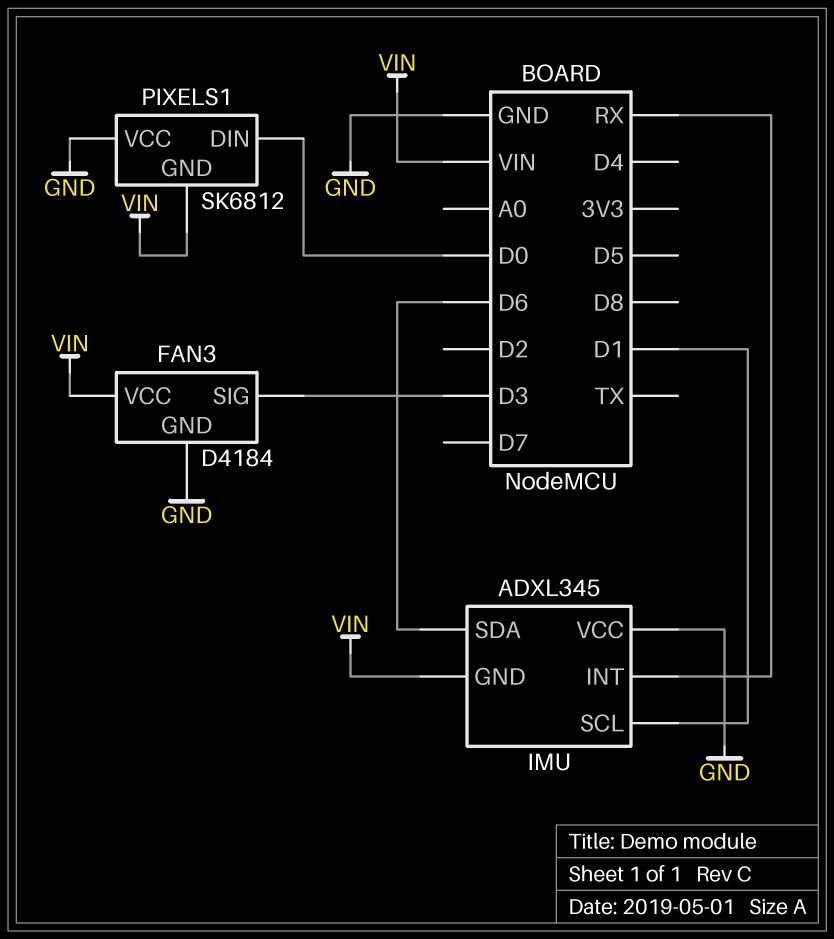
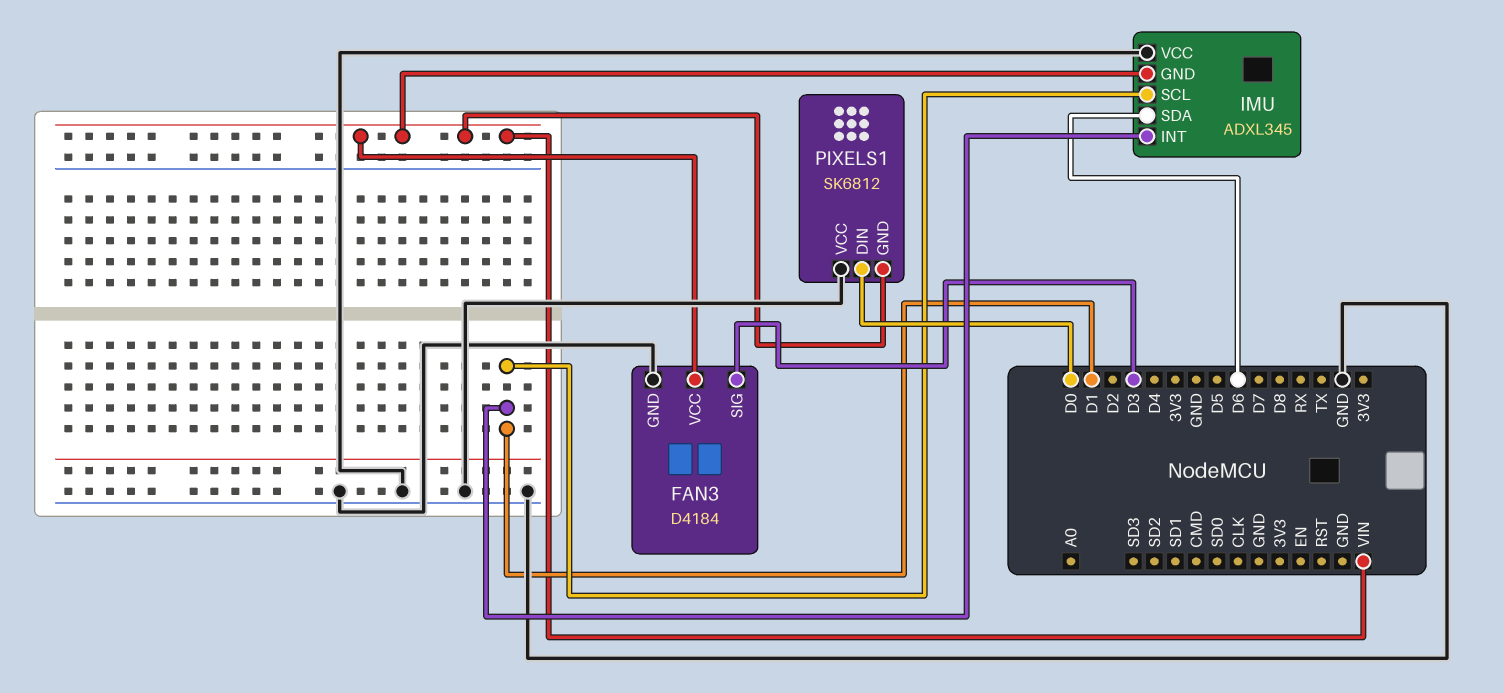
IMU pin INT: RX -> D1

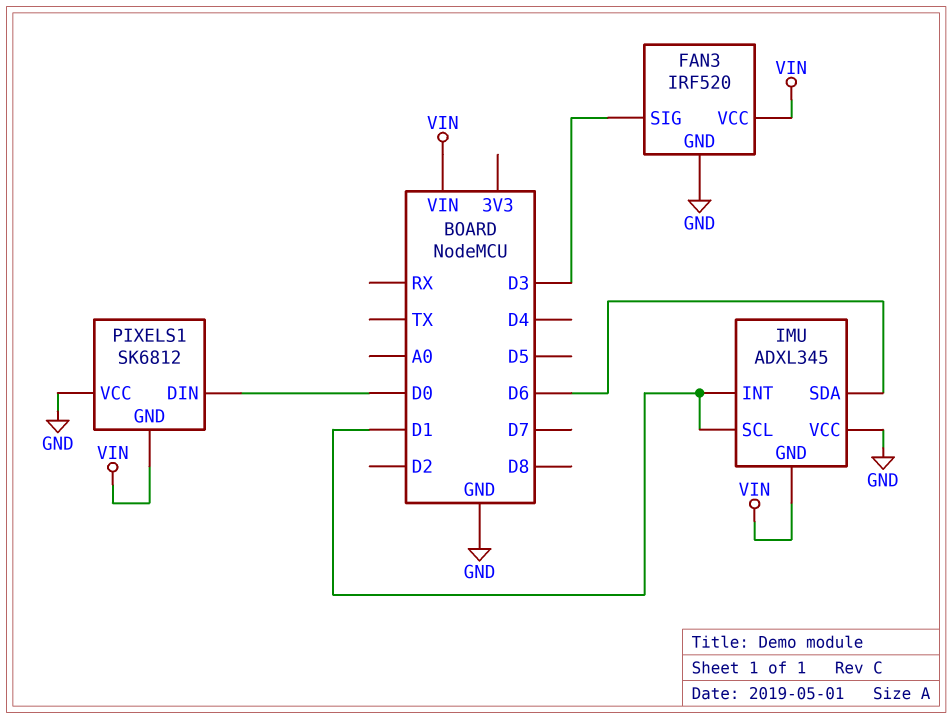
FAN3: D4184 -> IRF520

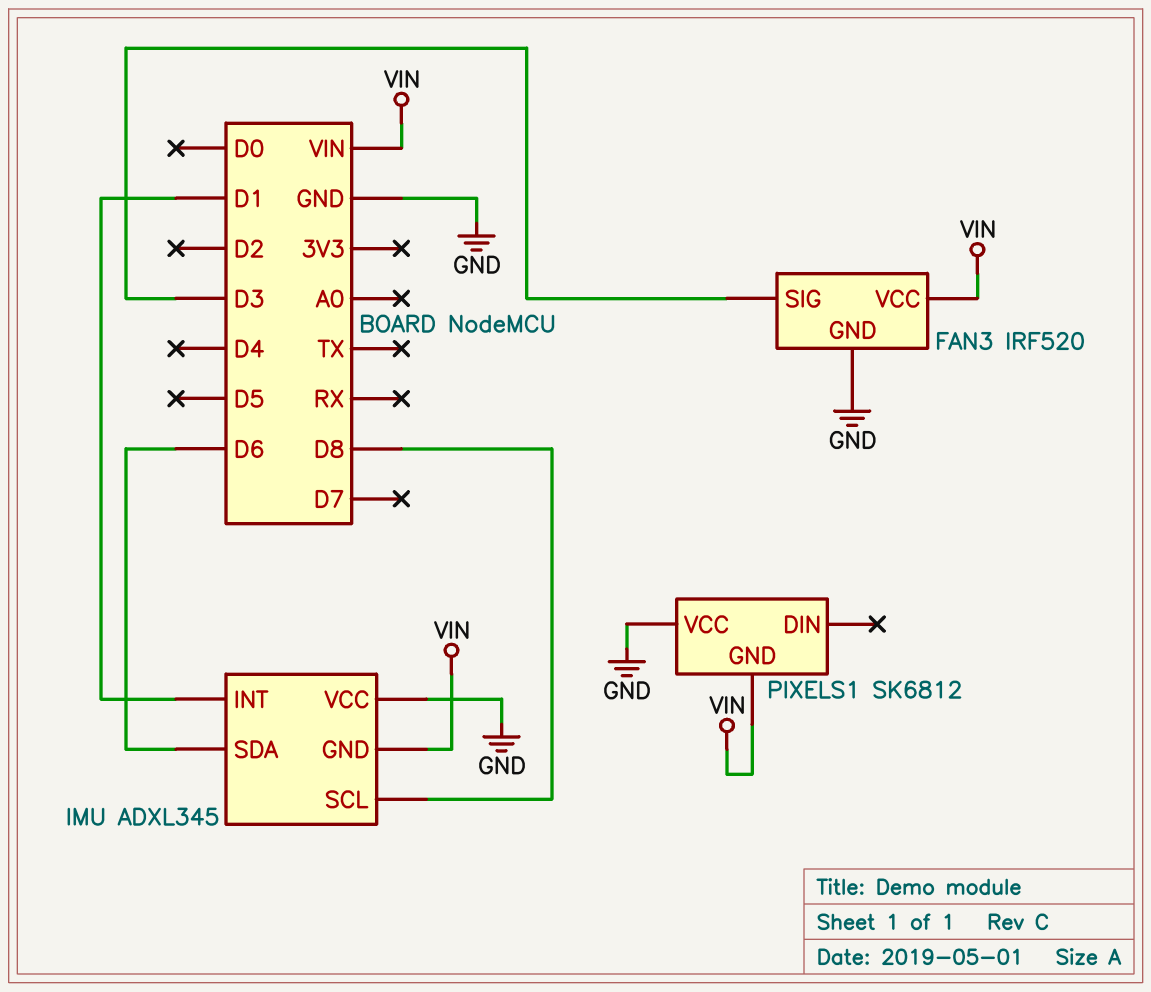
IMU pin SCL: D1 -> D8
PIXELS1 pin DIN: D0 -> none

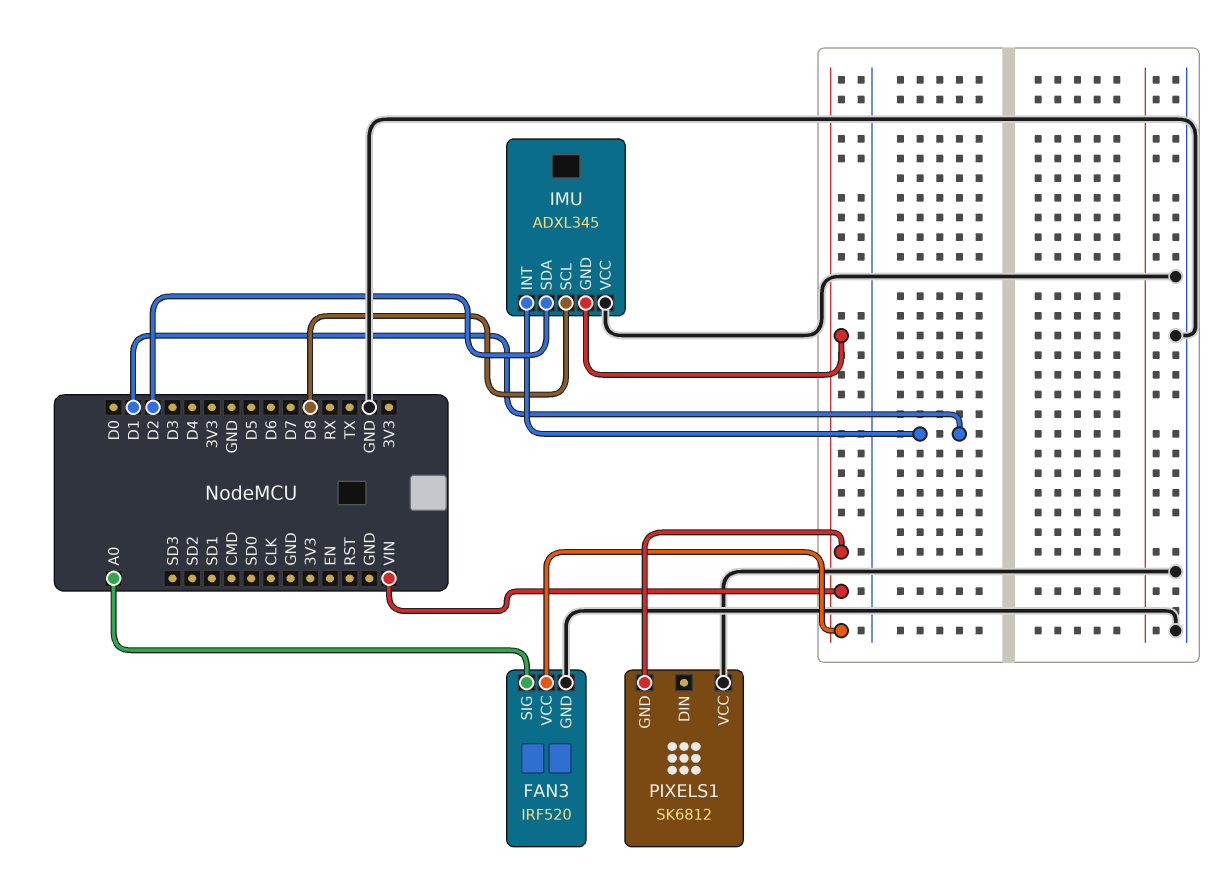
FAN3 pin SIG: D3 -> A0
IMU pin SDA: D6 -> D2

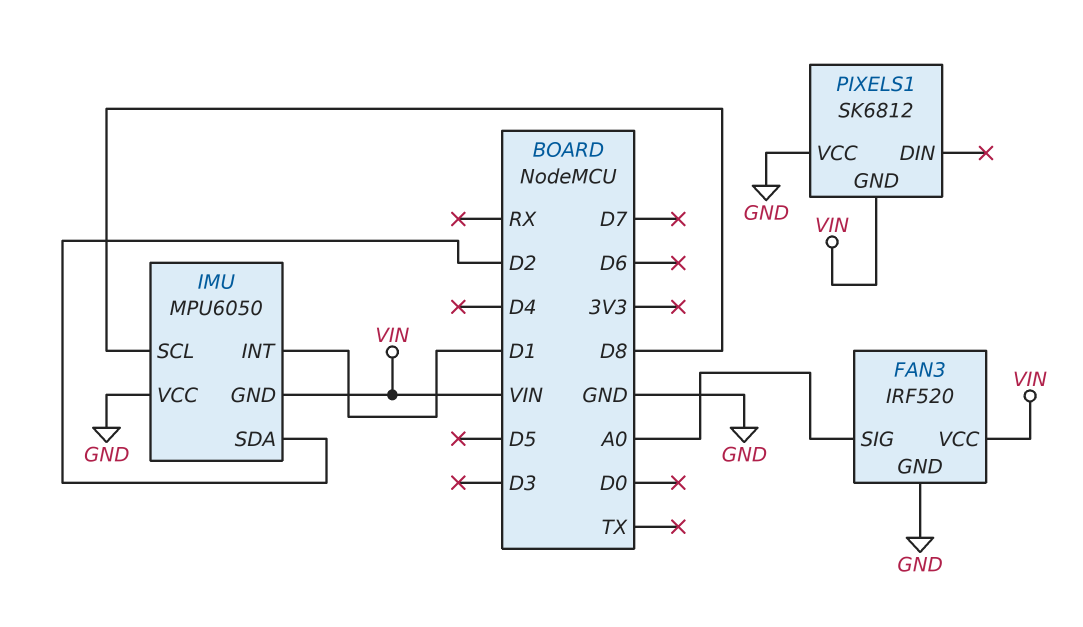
IMU: ADXL345 -> MPU6050

